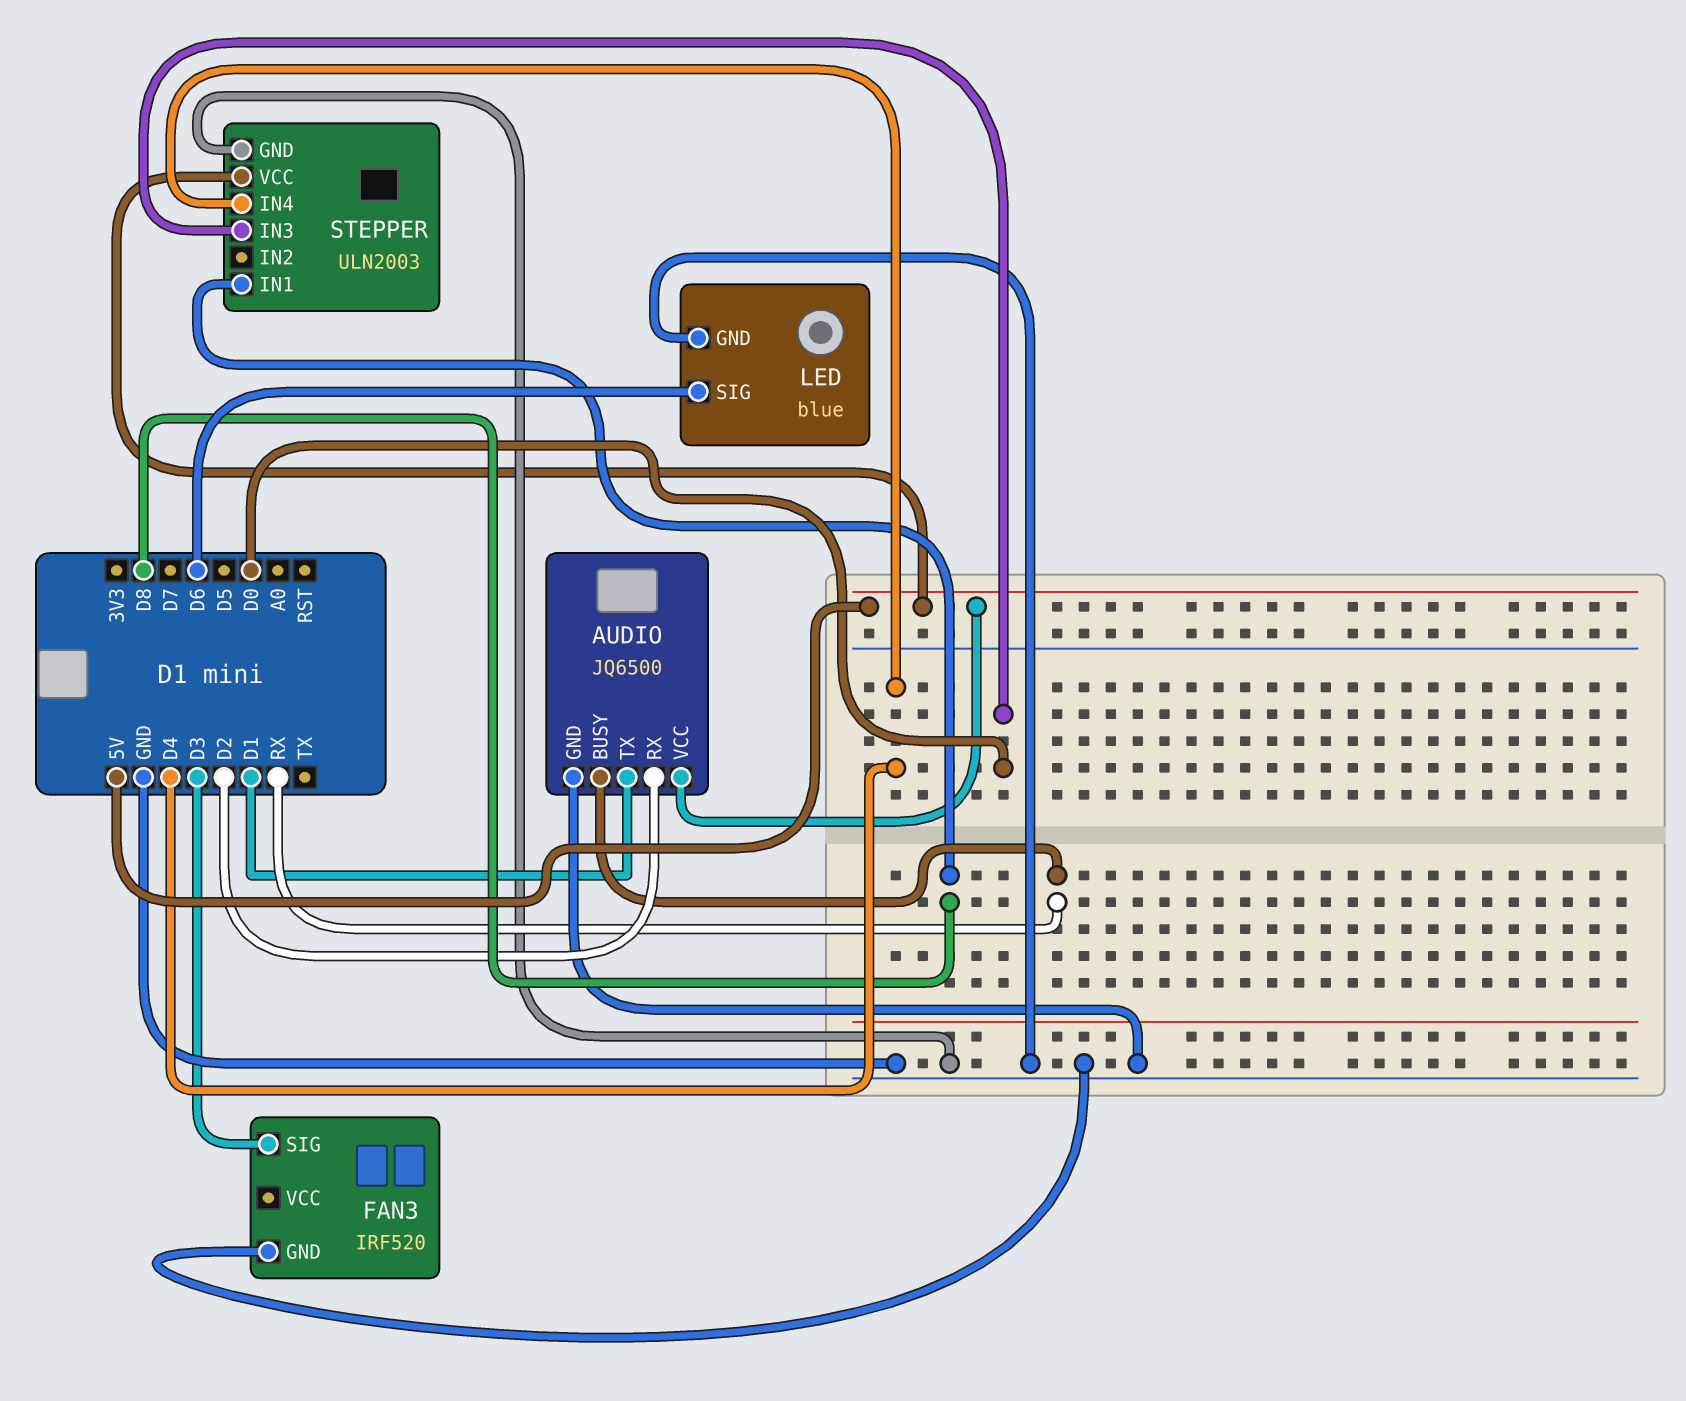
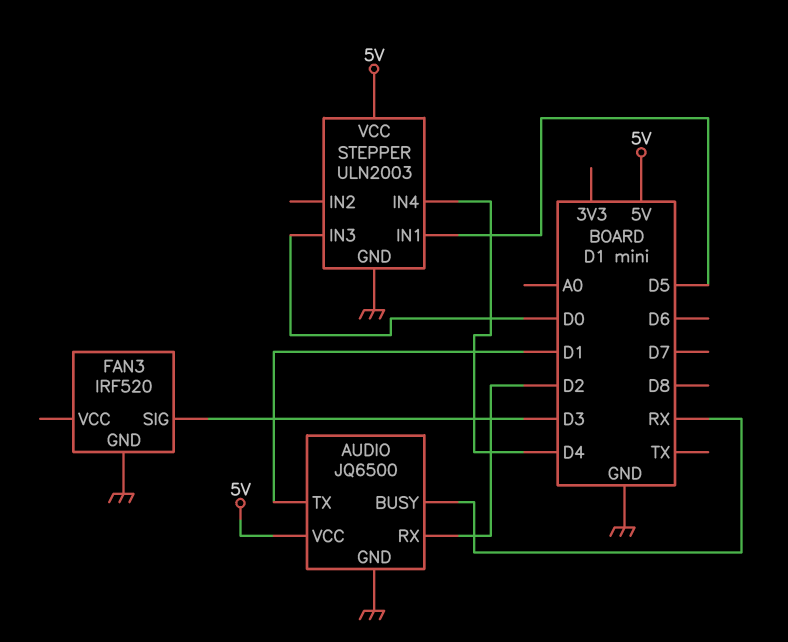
LED: blue -> none
LED pin GND: GND -> none
LED pin SIG: D6 -> none
STEPPER pin IN1: D8 -> D5

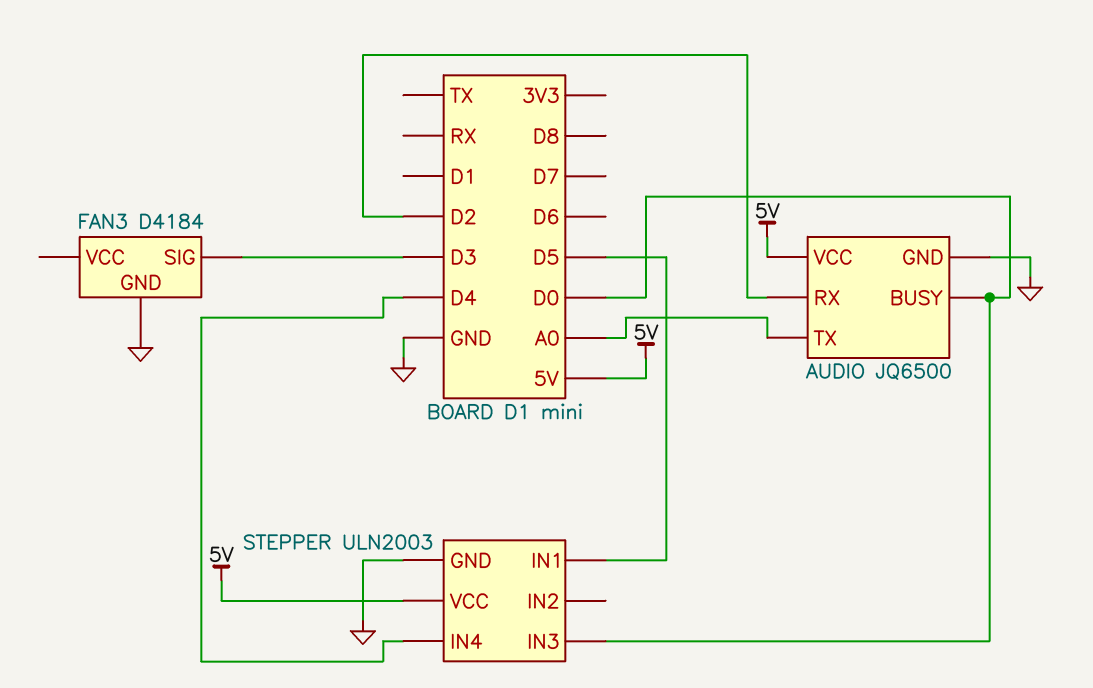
AUDIO pin BUSY: RX -> D0
AUDIO pin TX: D1 -> A0
FAN3: IRF520 -> D4184

